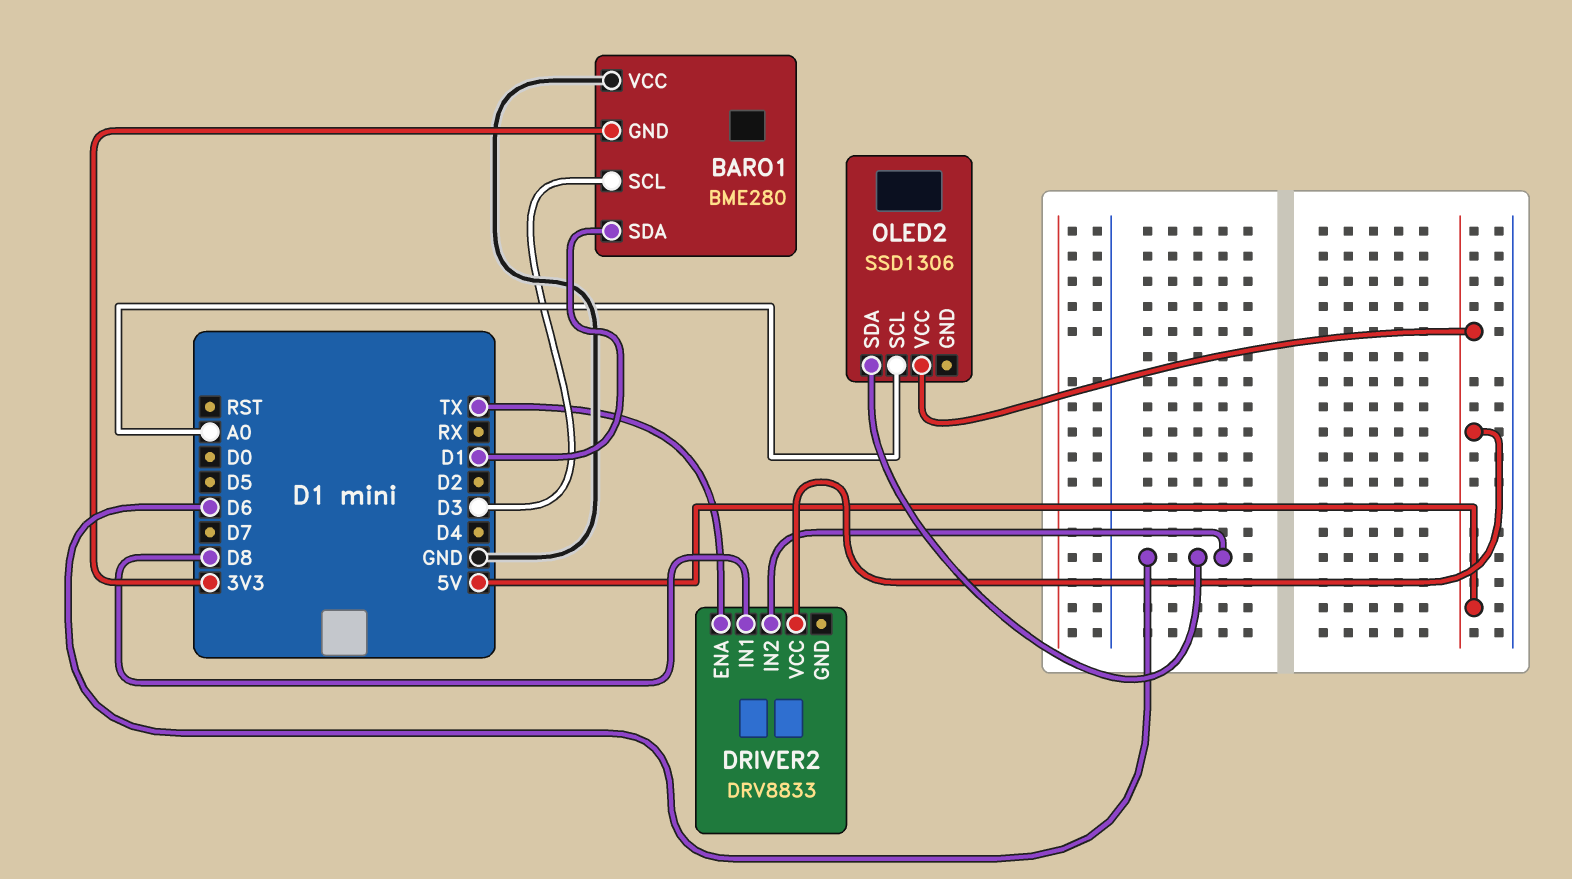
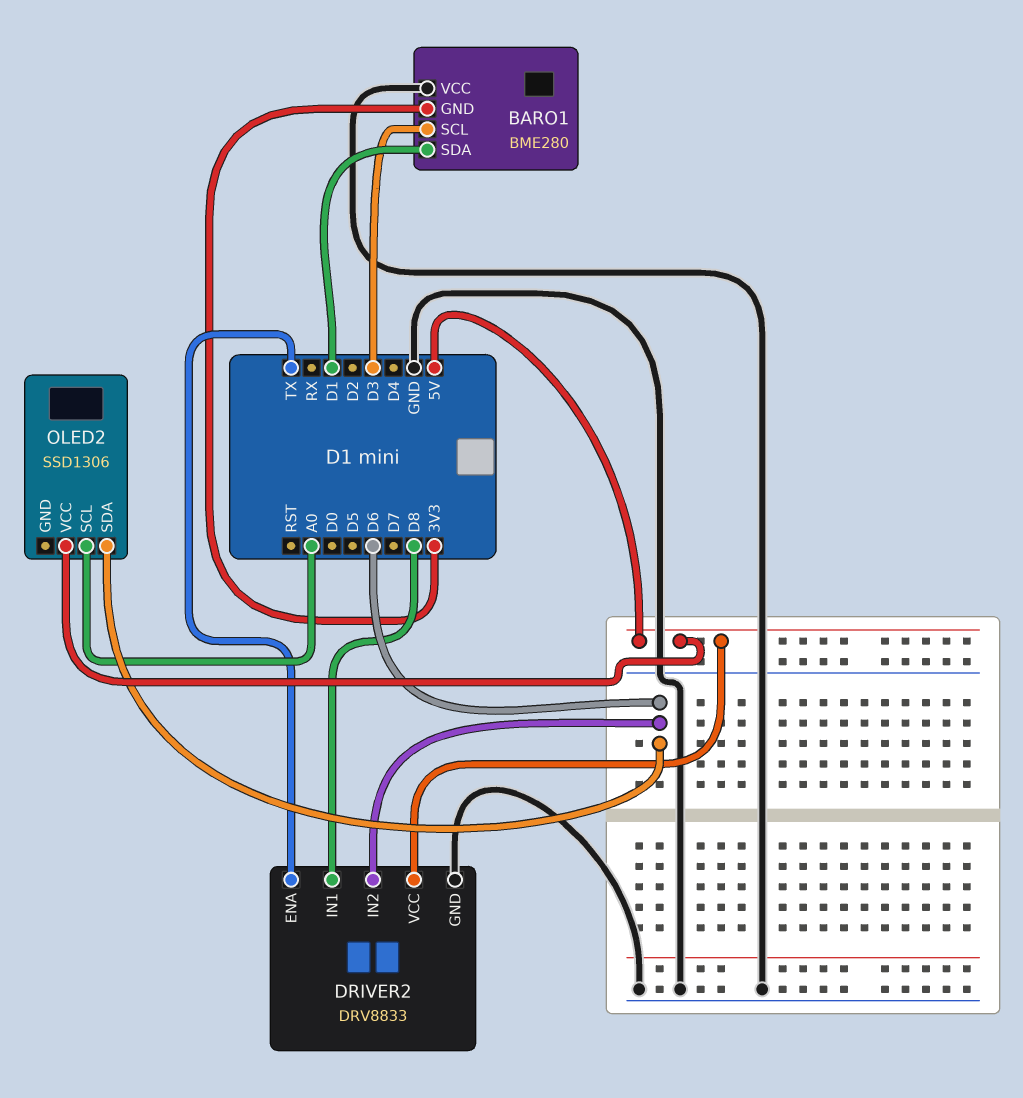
DRIVER2 pin GND: none -> GND

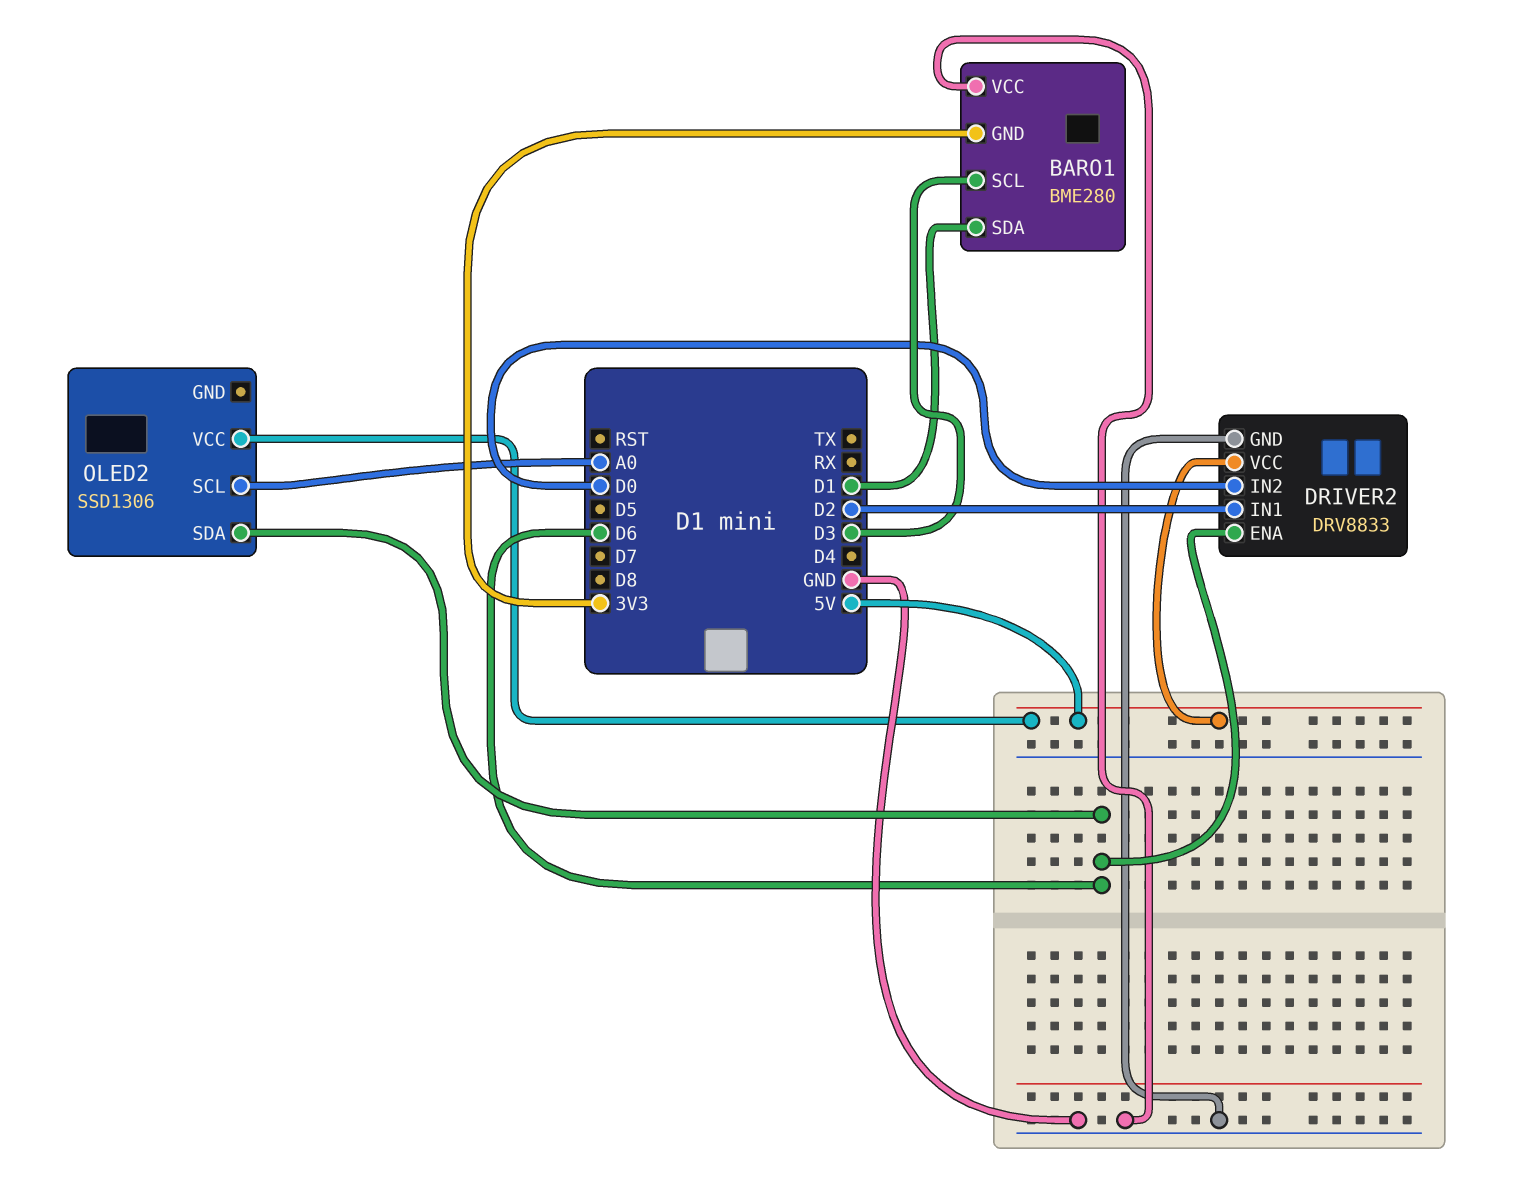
DRIVER2 pin ENA: TX -> D6
DRIVER2 pin IN1: D8 -> D2
DRIVER2 pin IN2: D6 -> D0

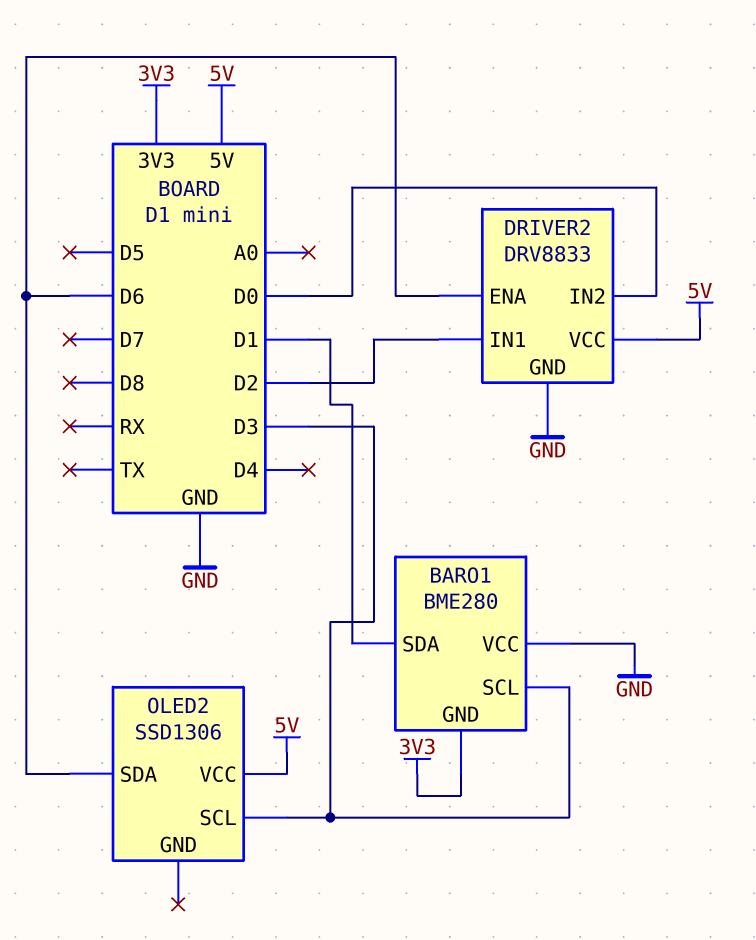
OLED2 pin SCL: A0 -> D3

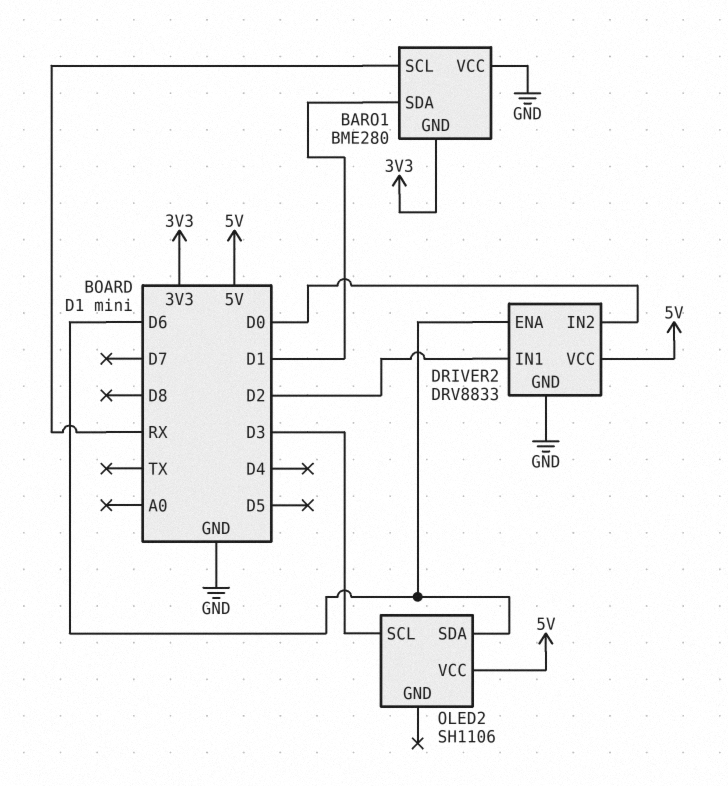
BARO1 pin SCL: D3 -> RX
OLED2: SSD1306 -> SH1106

